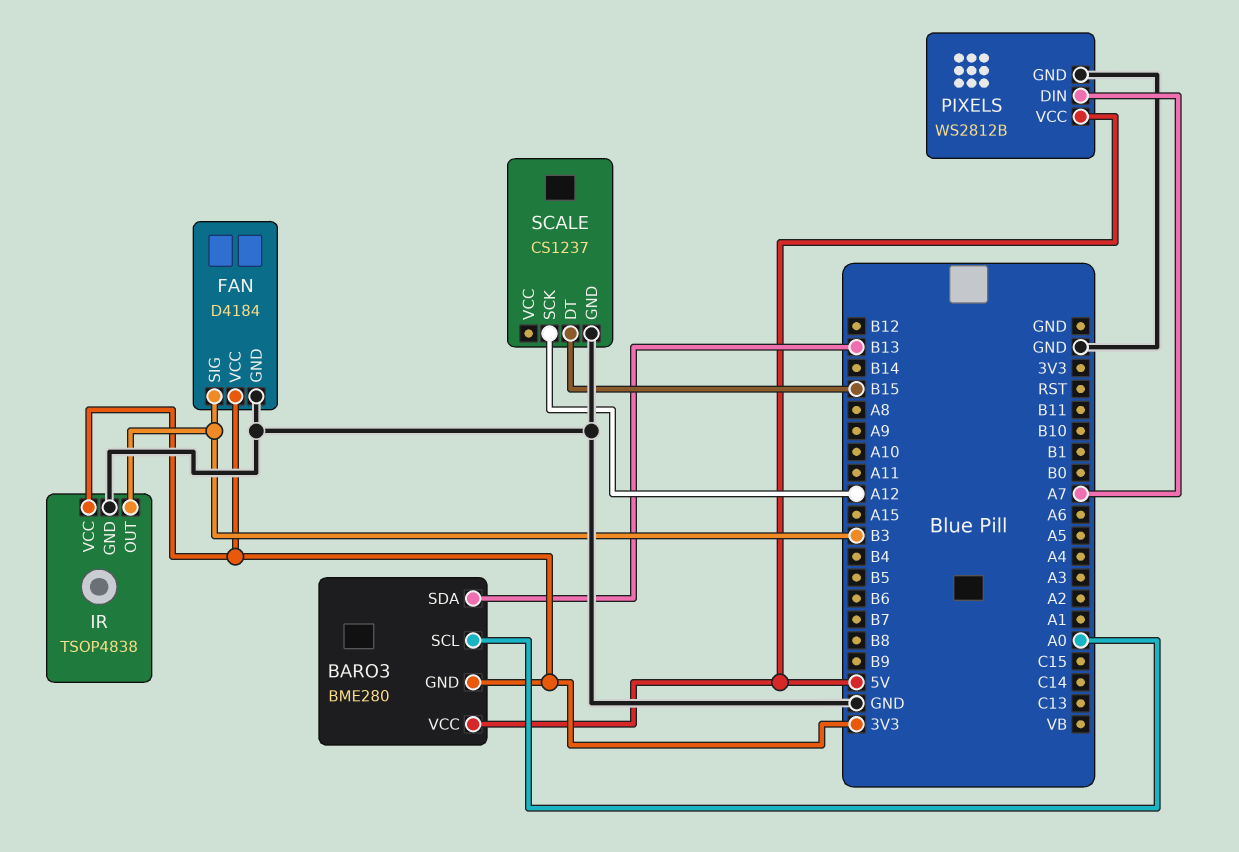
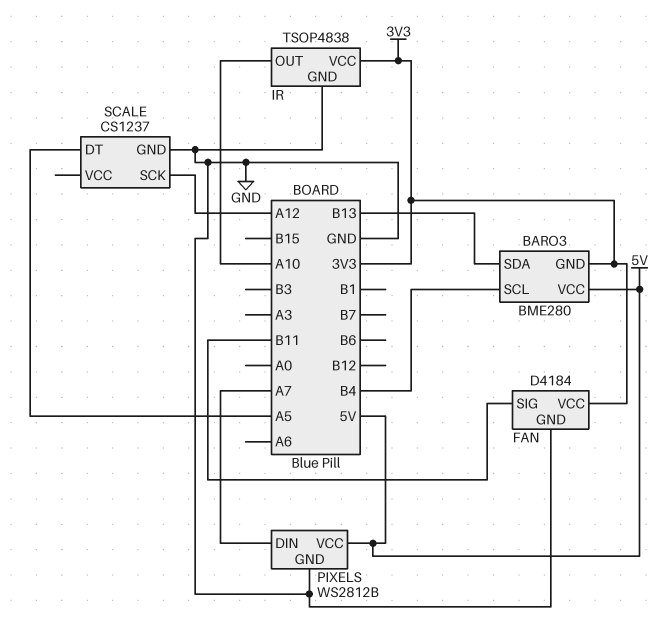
BARO3 pin SCL: A0 -> B4
FAN pin SIG: B3 -> B11
IR pin OUT: B3 -> A10
SCALE pin DT: B15 -> A5

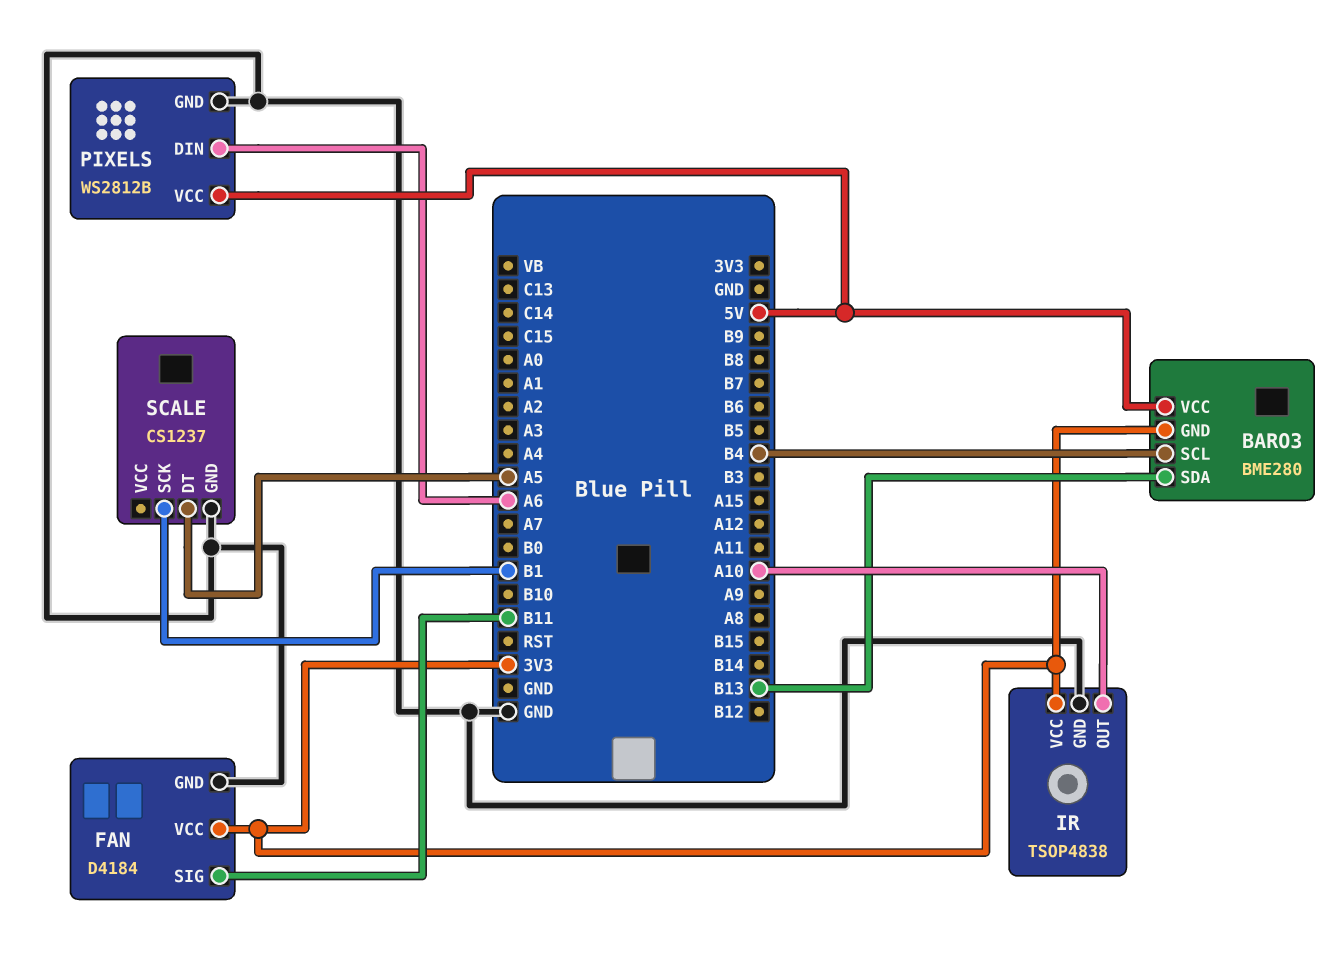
PIXELS pin DIN: A7 -> A6
SCALE pin SCK: A12 -> B1

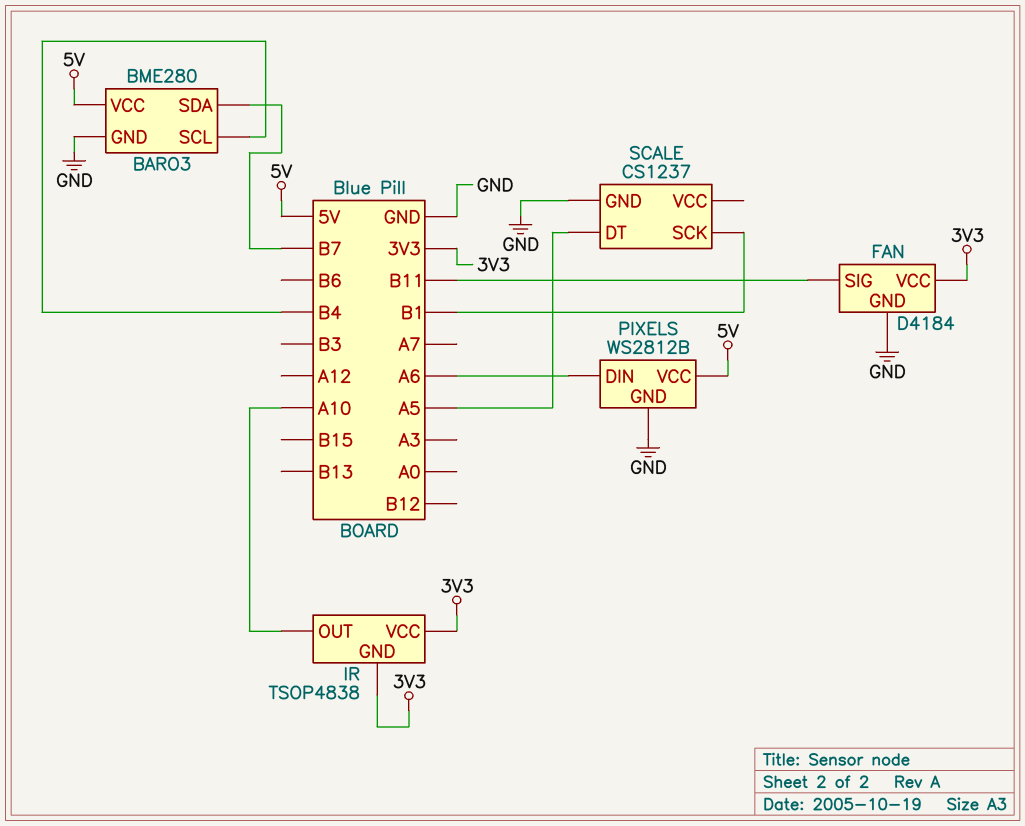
BARO3 pin GND: 3V3 -> GND
BARO3 pin SDA: B13 -> B7
IR pin GND: GND -> 3V3

